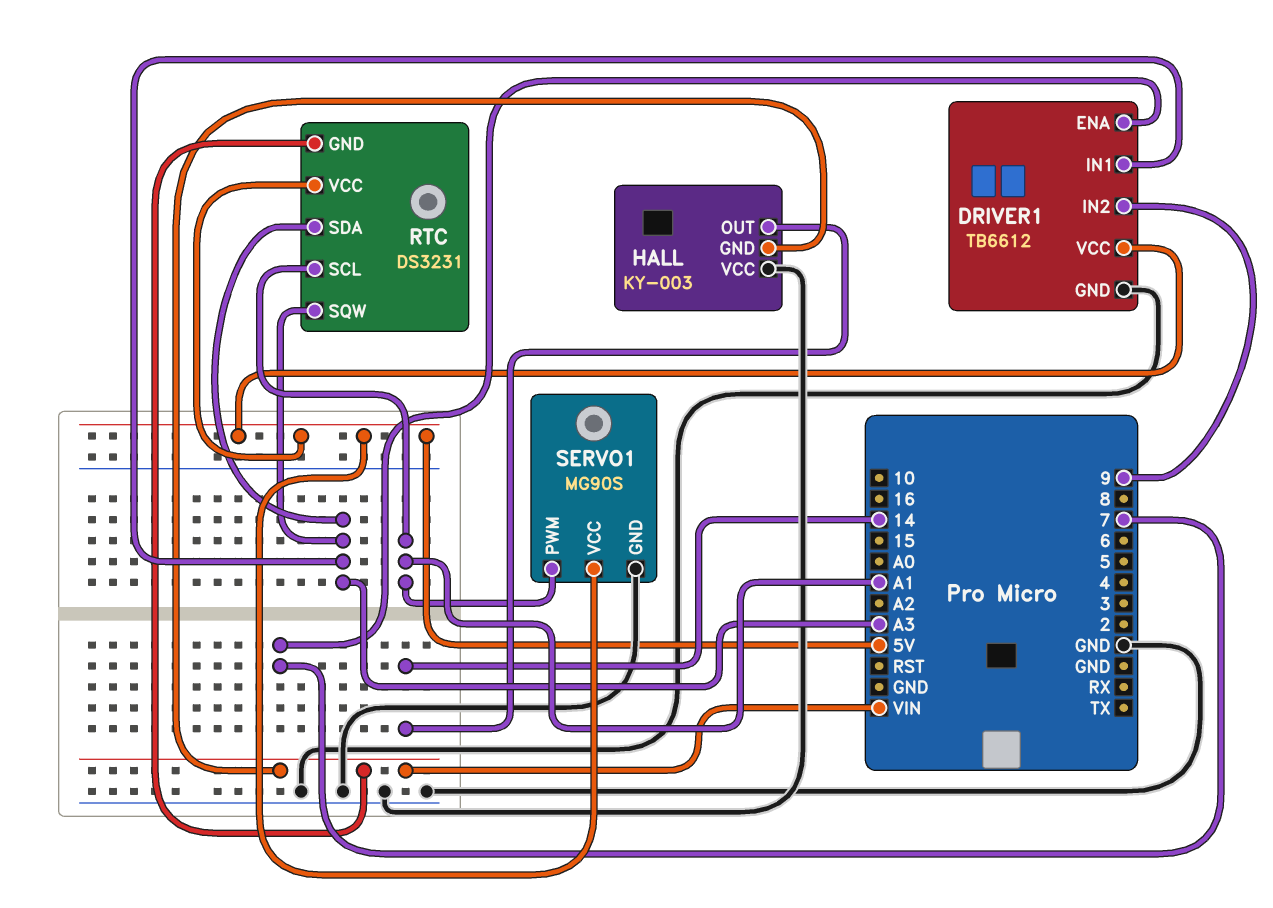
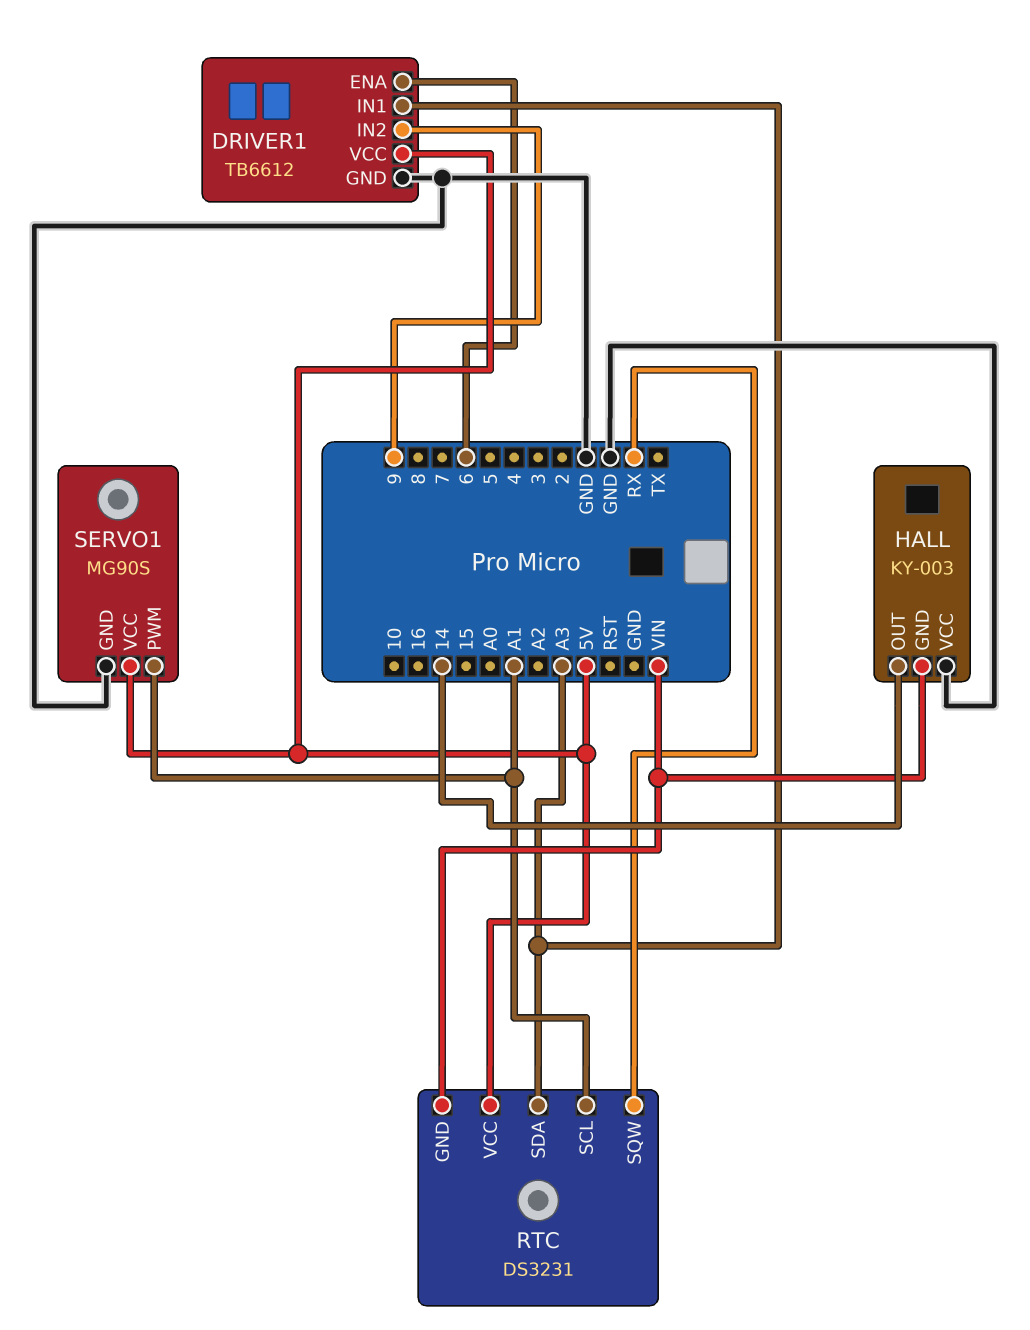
DRIVER1 pin ENA: 7 -> 6
RTC pin SQW: A3 -> RX

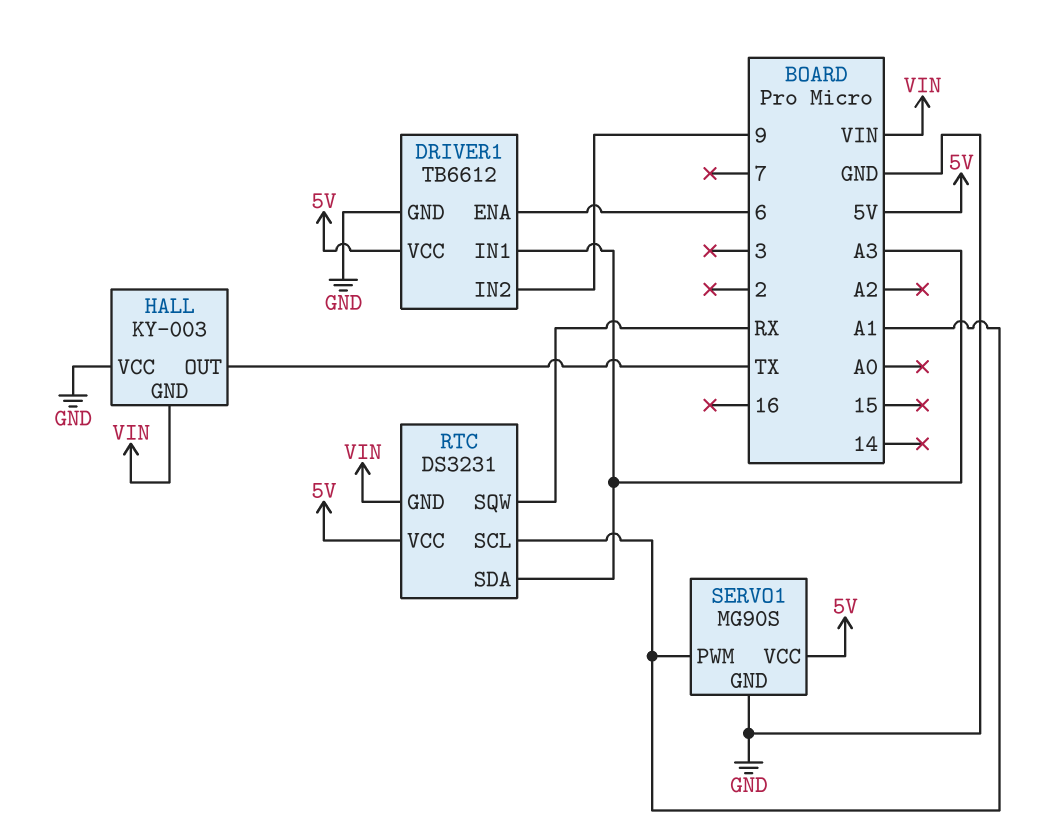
HALL pin OUT: 14 -> TX

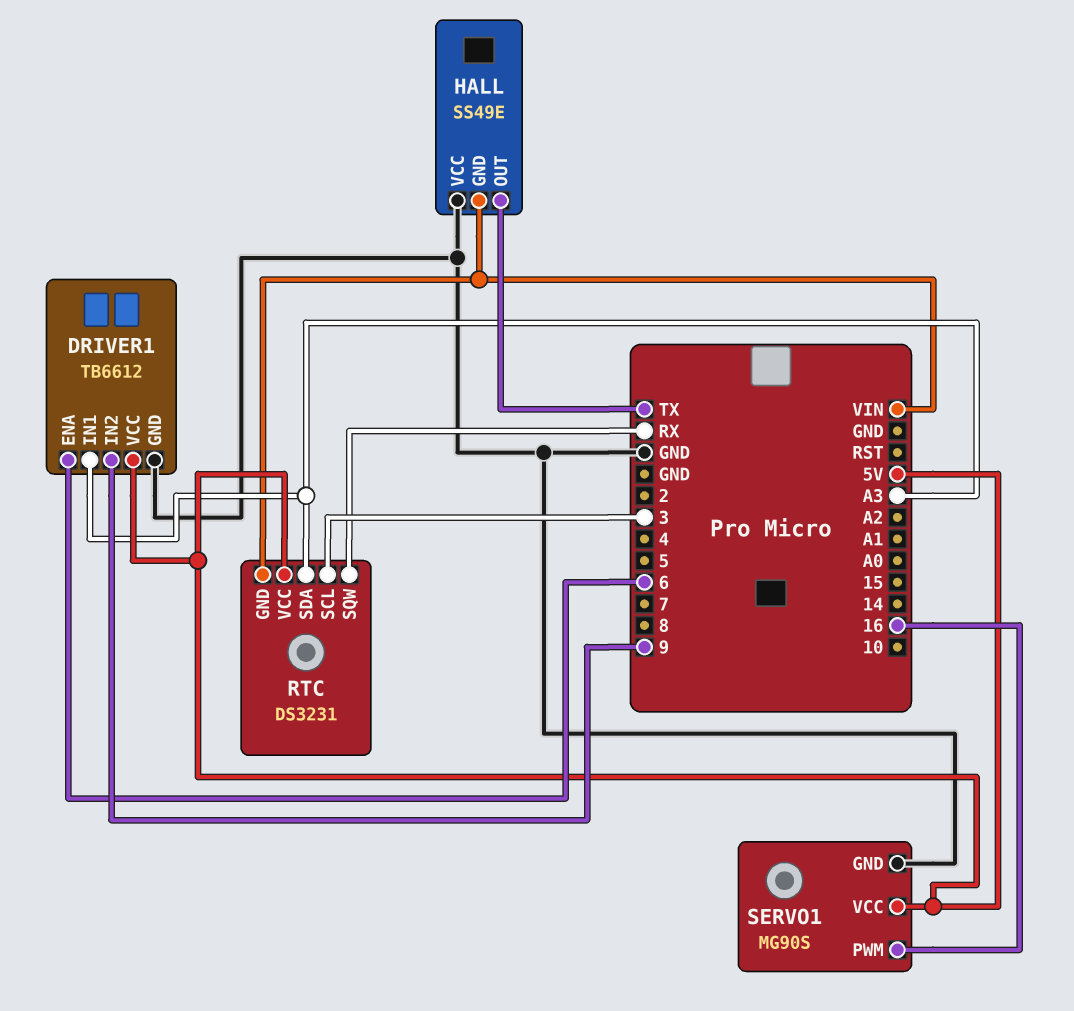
HALL: KY-003 -> SS49E
RTC pin SCL: A1 -> 3
SERVO1 pin PWM: A1 -> 16

